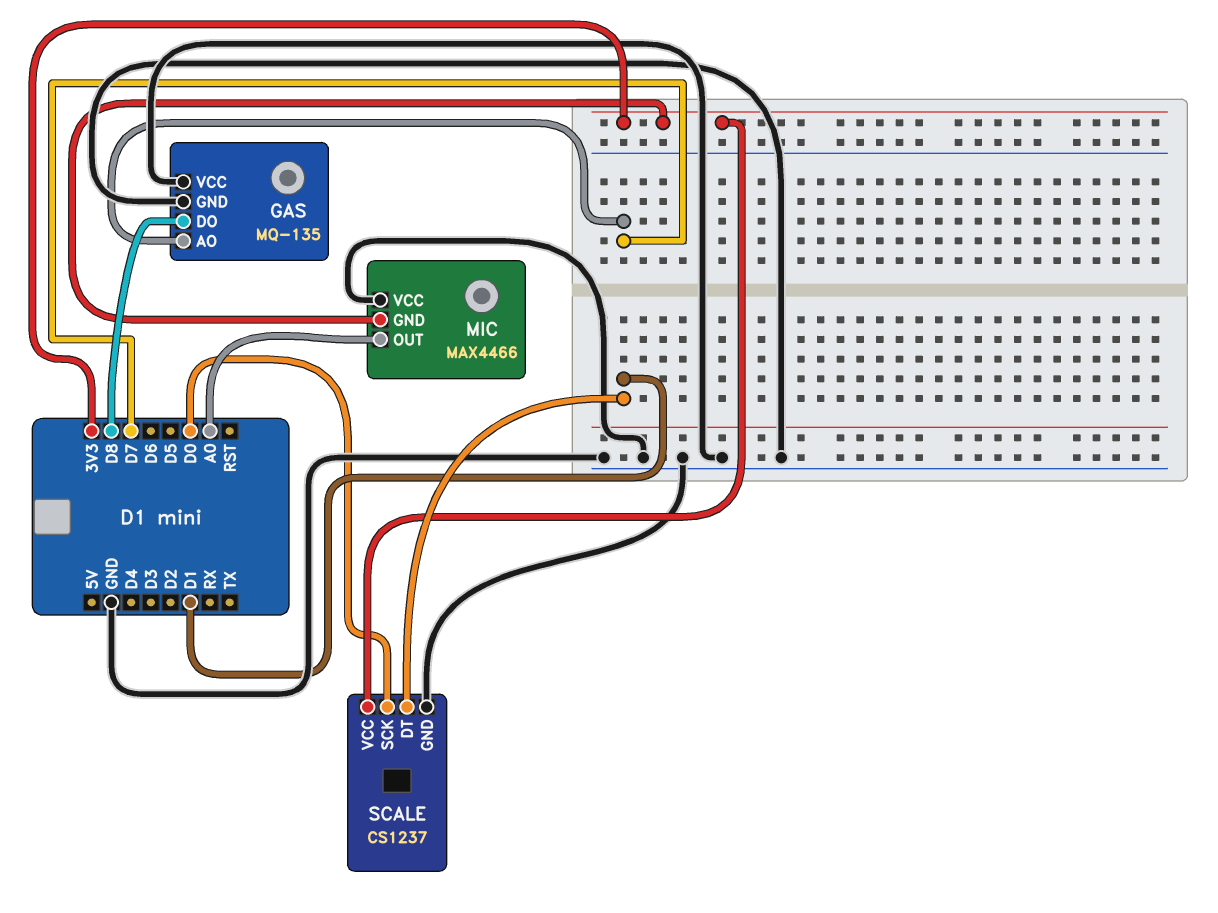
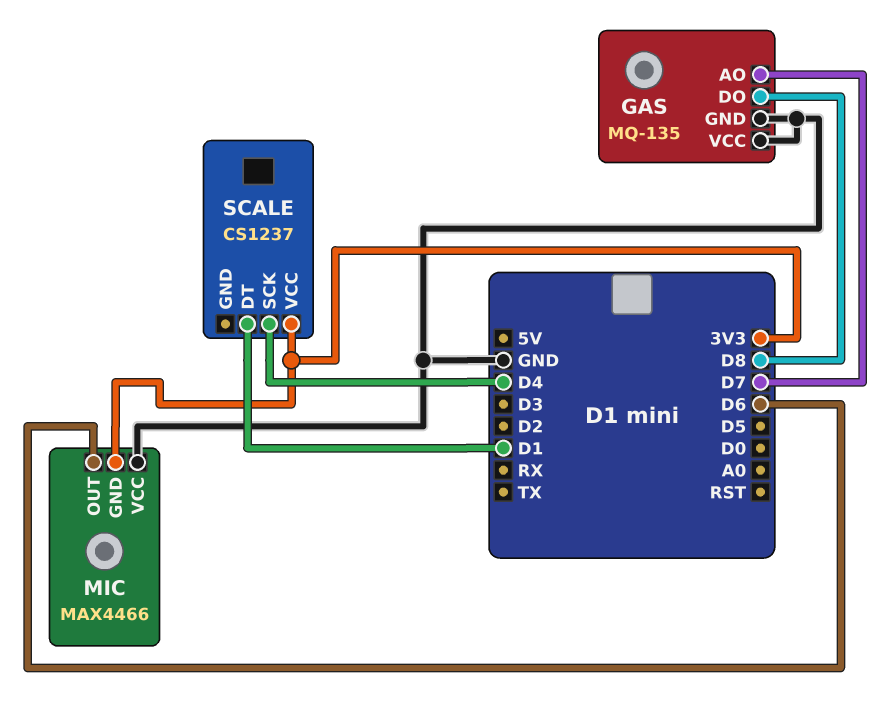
MIC pin OUT: A0 -> D6
SCALE pin GND: GND -> none
SCALE pin SCK: D0 -> D4

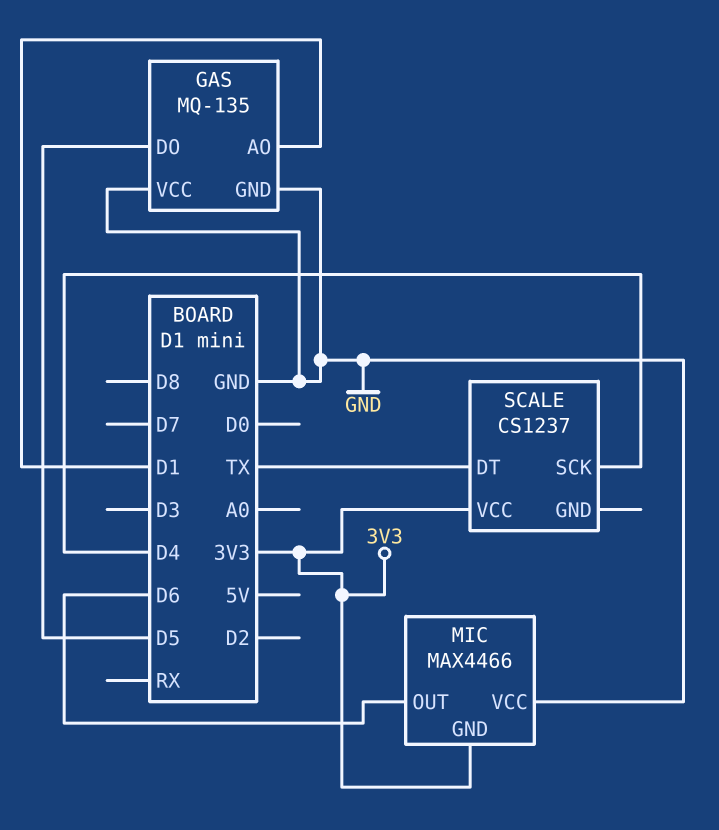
GAS pin AO: D7 -> D1
GAS pin DO: D8 -> D5
SCALE pin DT: D1 -> TX

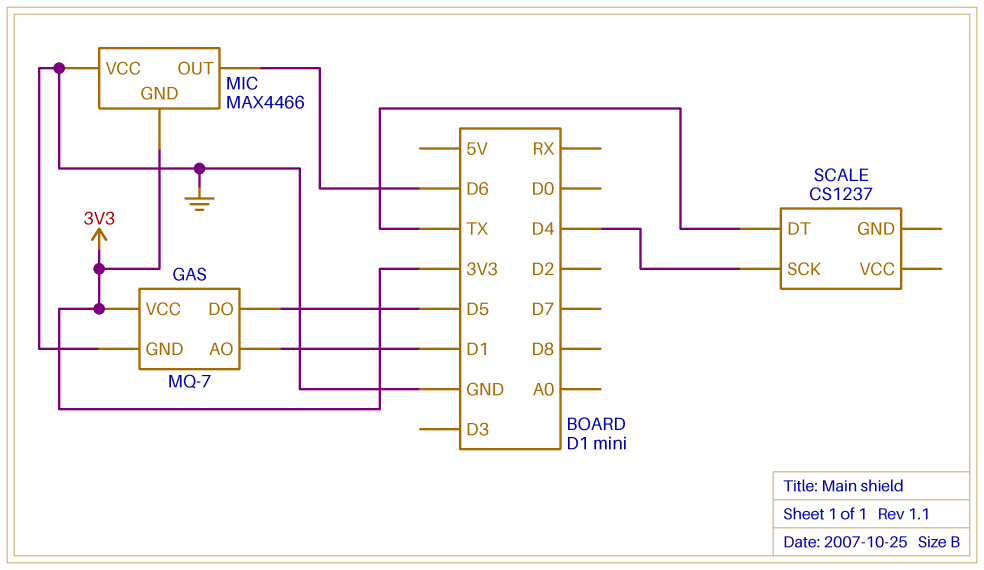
GAS: MQ-135 -> MQ-7
GAS pin VCC: GND -> 3V3
SCALE pin VCC: 3V3 -> none

